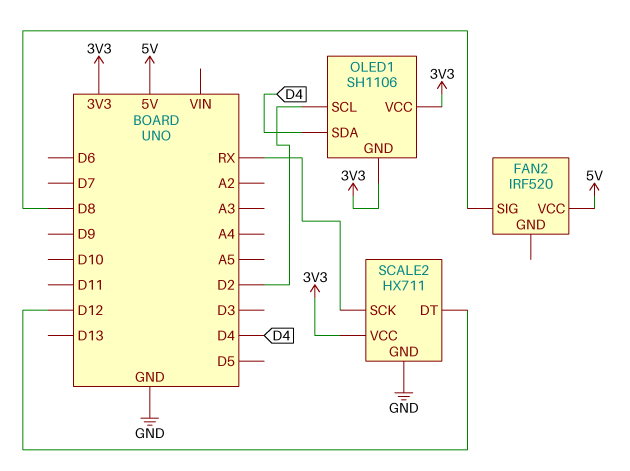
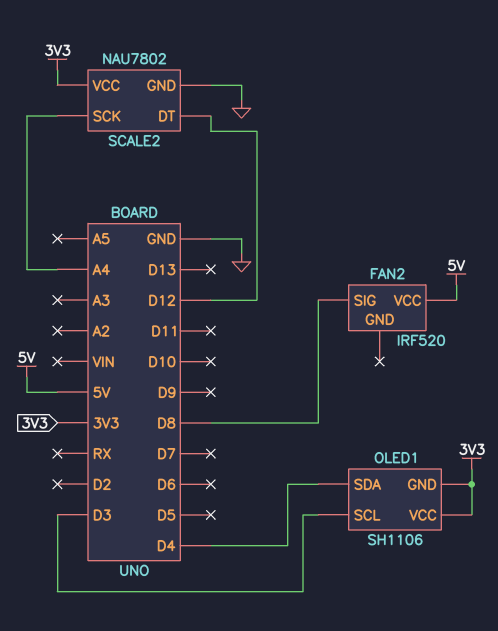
OLED1 pin SCL: D2 -> D3
SCALE2: HX711 -> NAU7802
SCALE2 pin SCK: RX -> A4

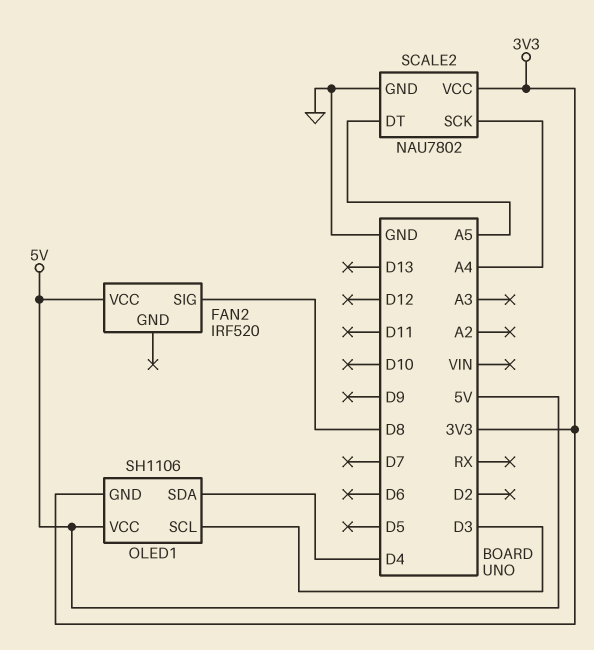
OLED1 pin VCC: 3V3 -> 5V
SCALE2 pin DT: D12 -> A5

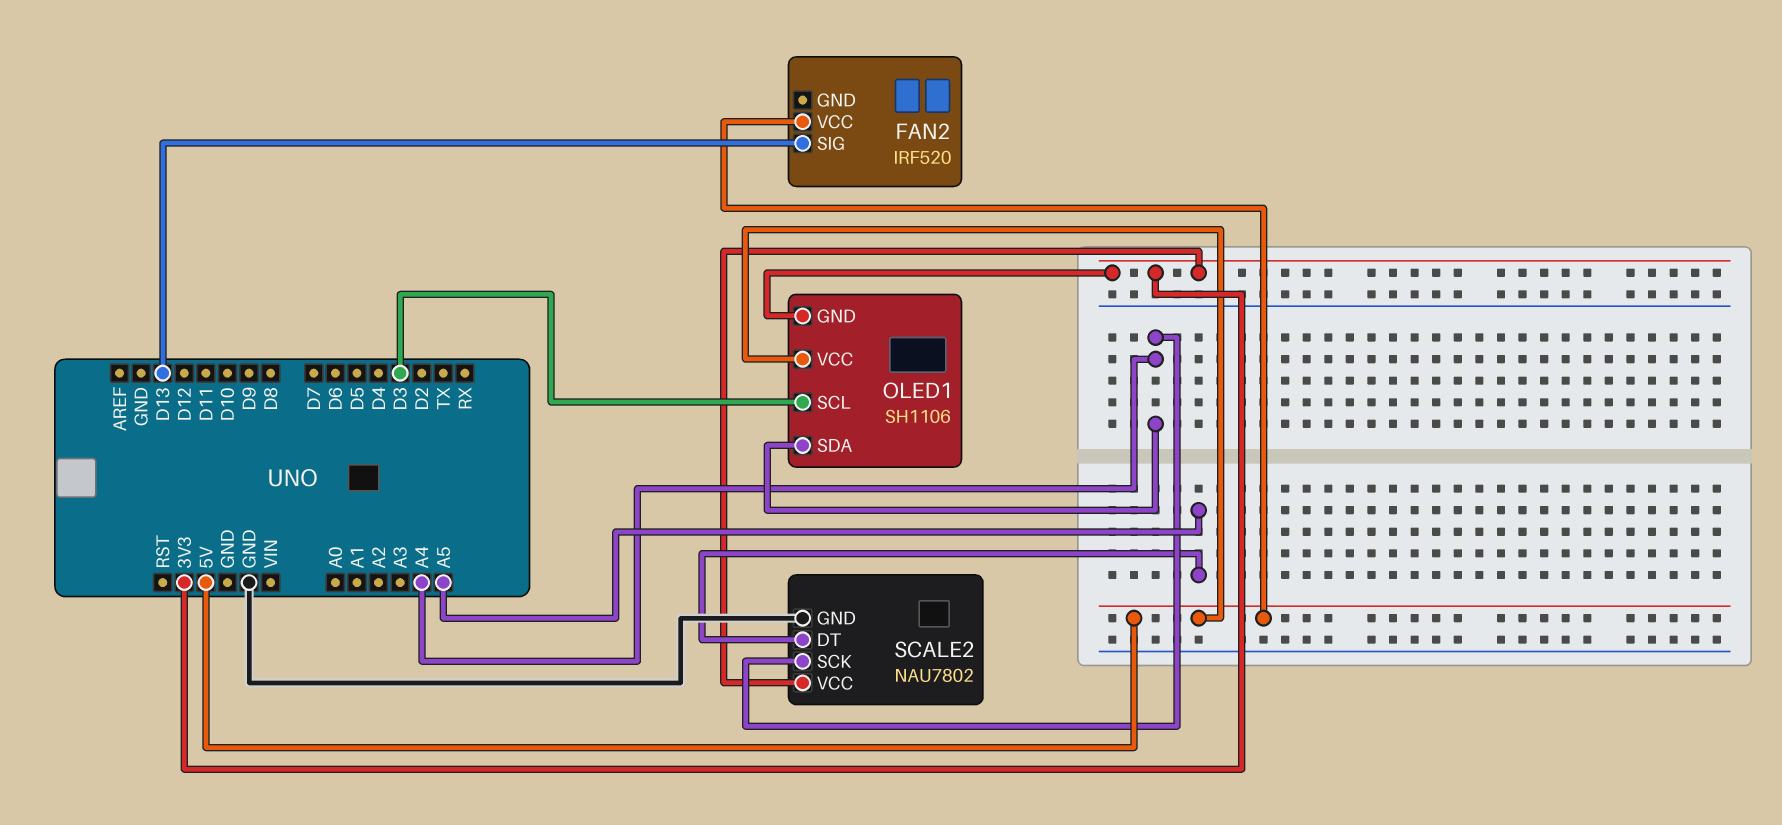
FAN2 pin SIG: D8 -> D13
OLED1 pin SDA: D4 -> A4

